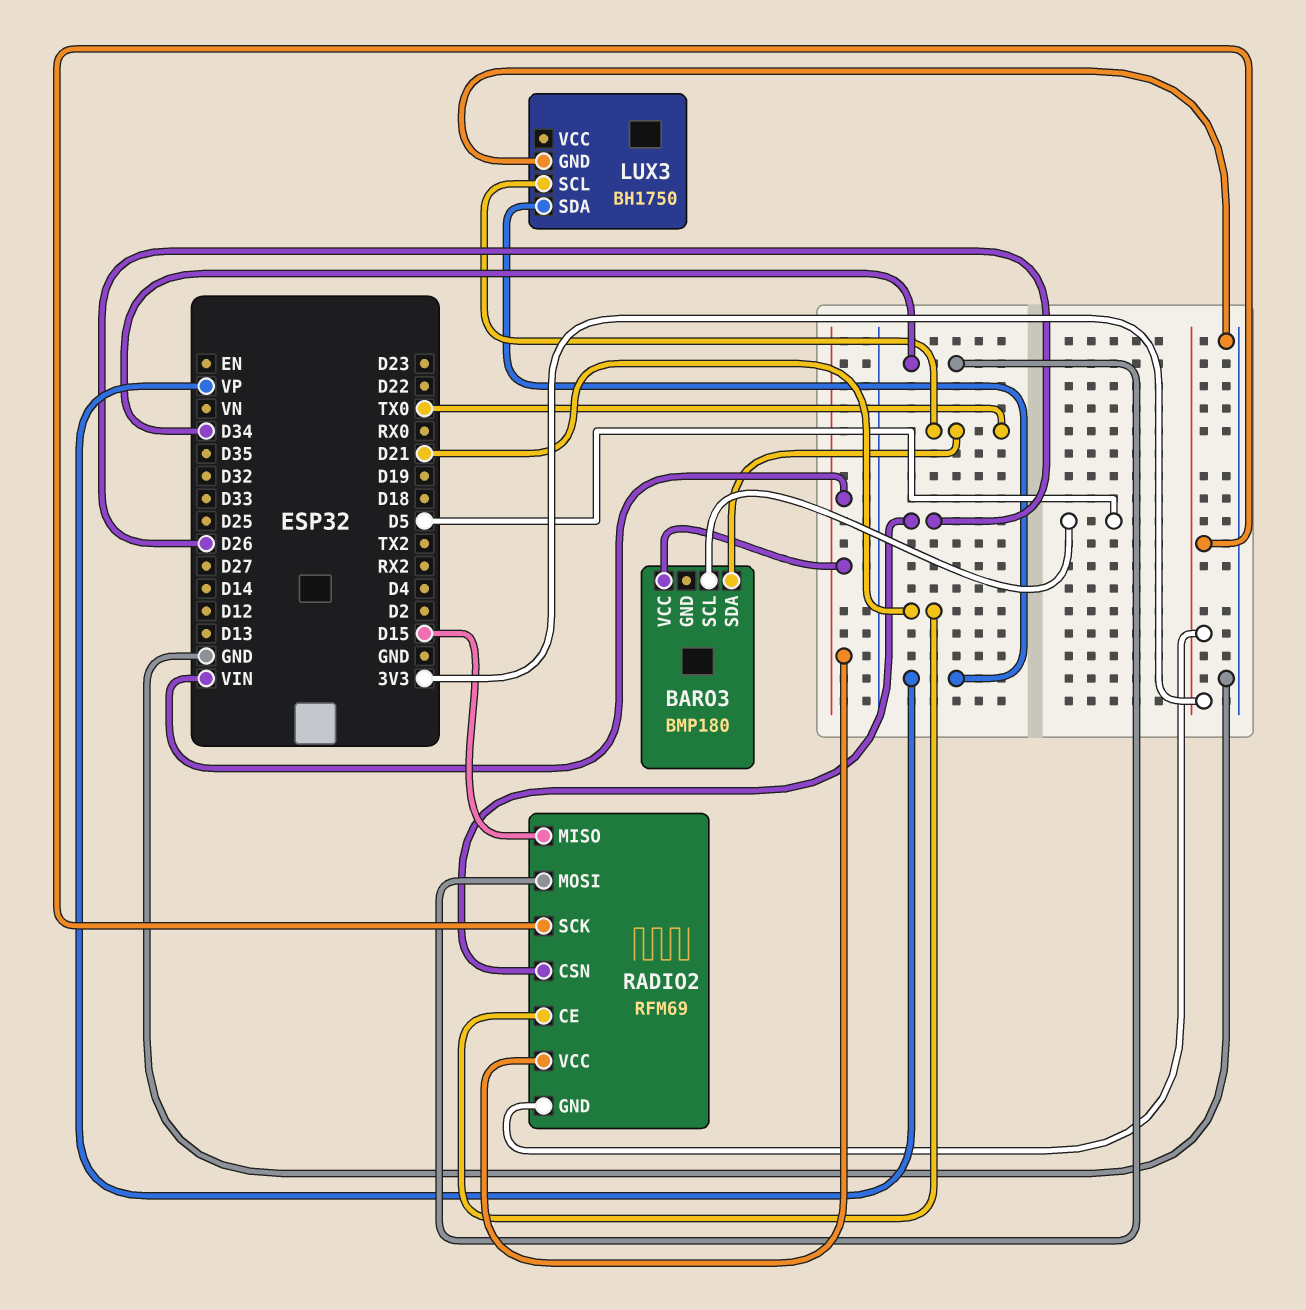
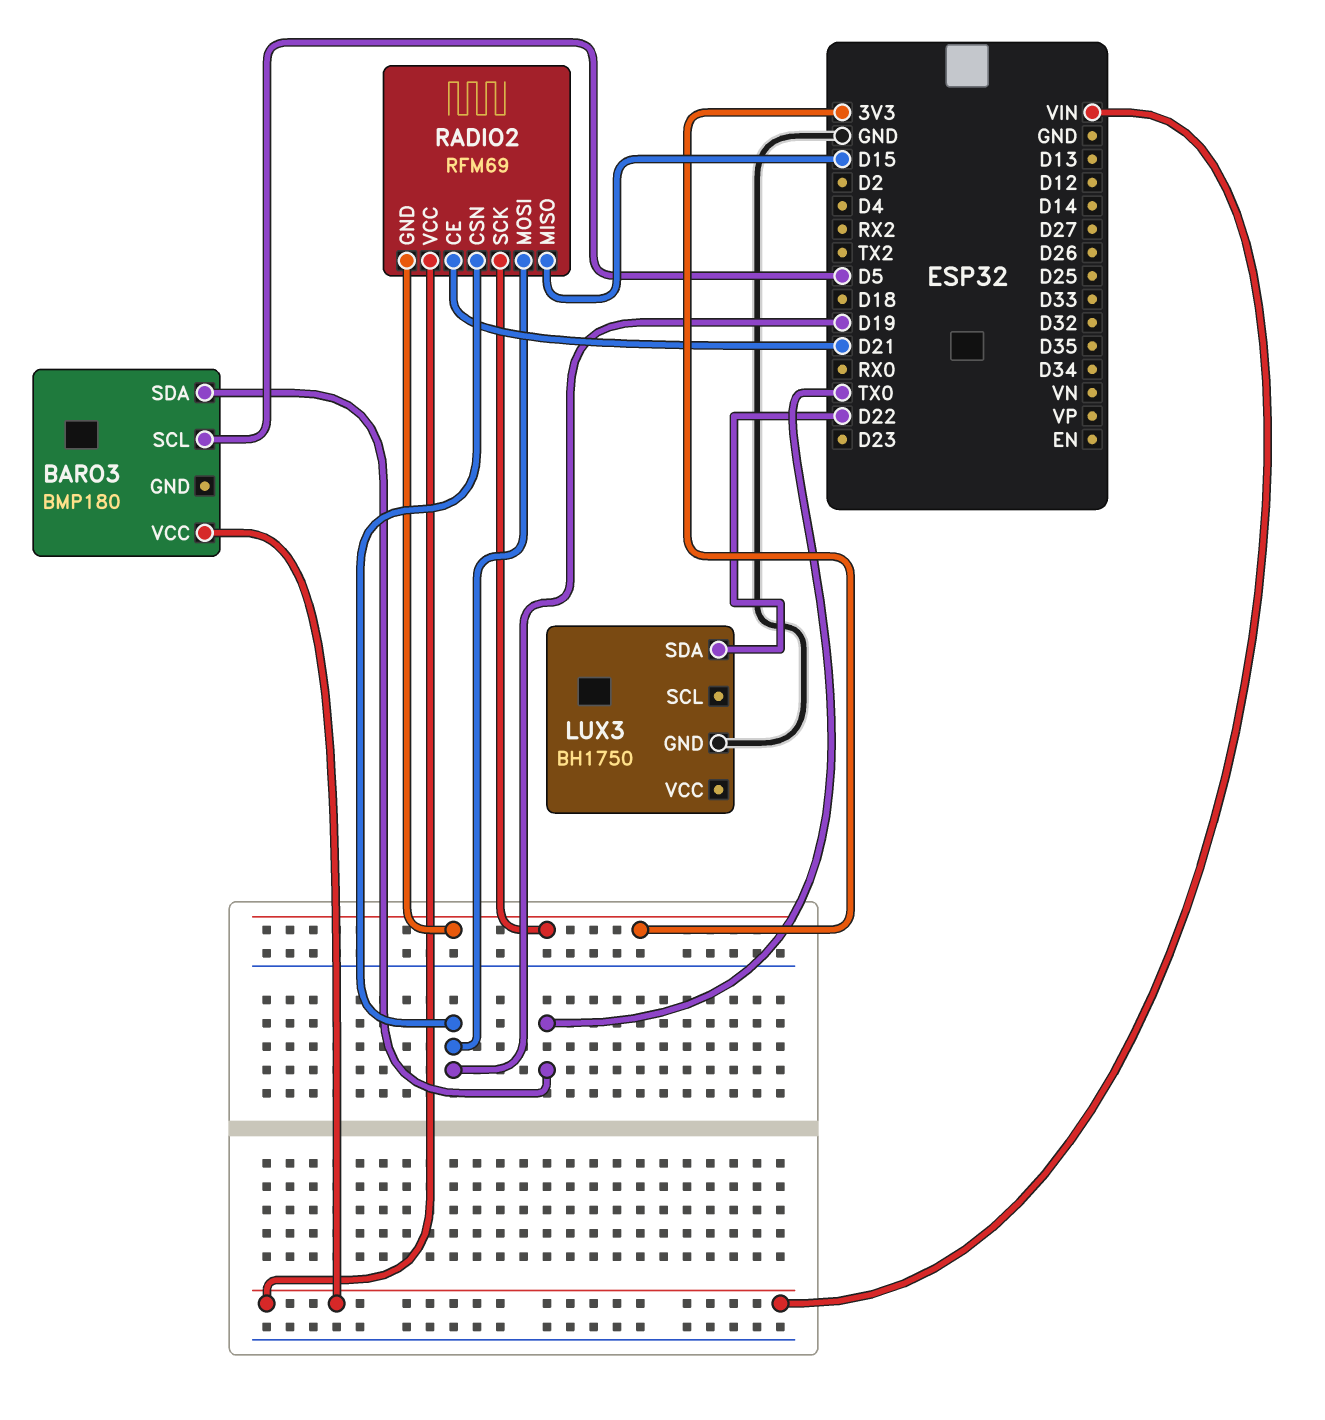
LUX3 pin SCL: TX0 -> none
LUX3 pin SDA: VP -> D22
RADIO2 pin CSN: D26 -> D19
RADIO2 pin MOSI: D34 -> D19

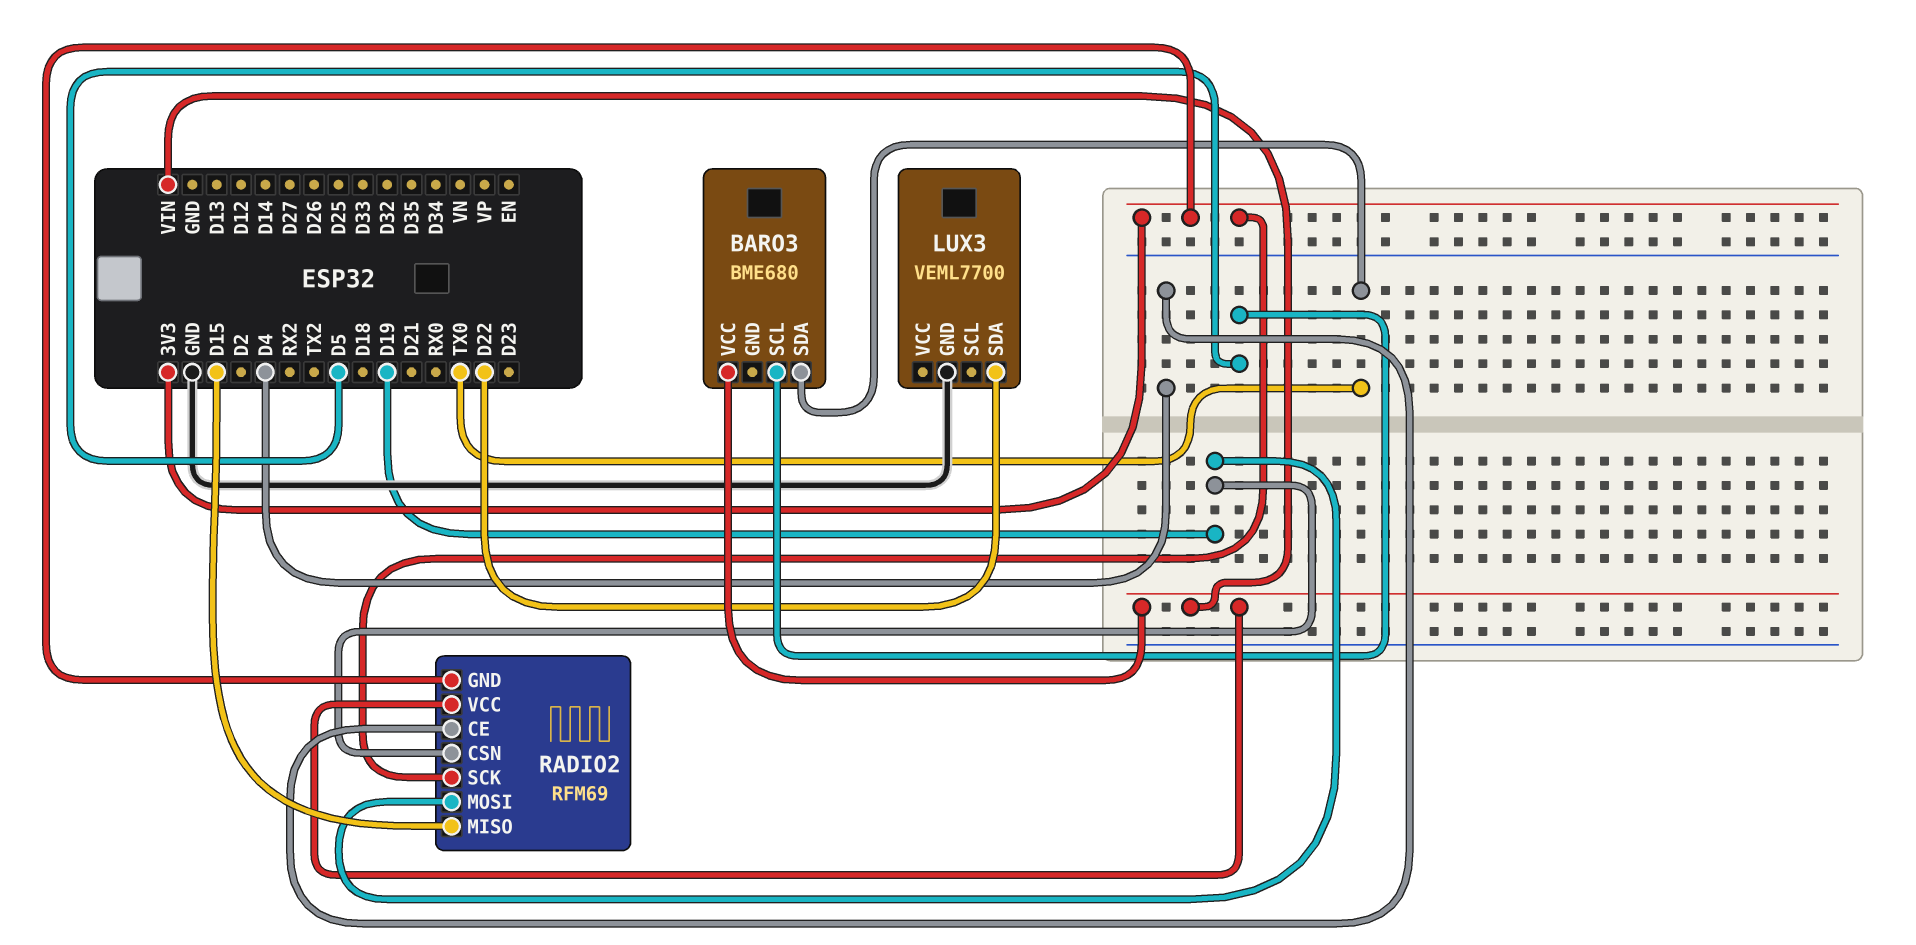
BARO3: BMP180 -> BME680
LUX3: BH1750 -> VEML7700
RADIO2 pin CE: D21 -> D4

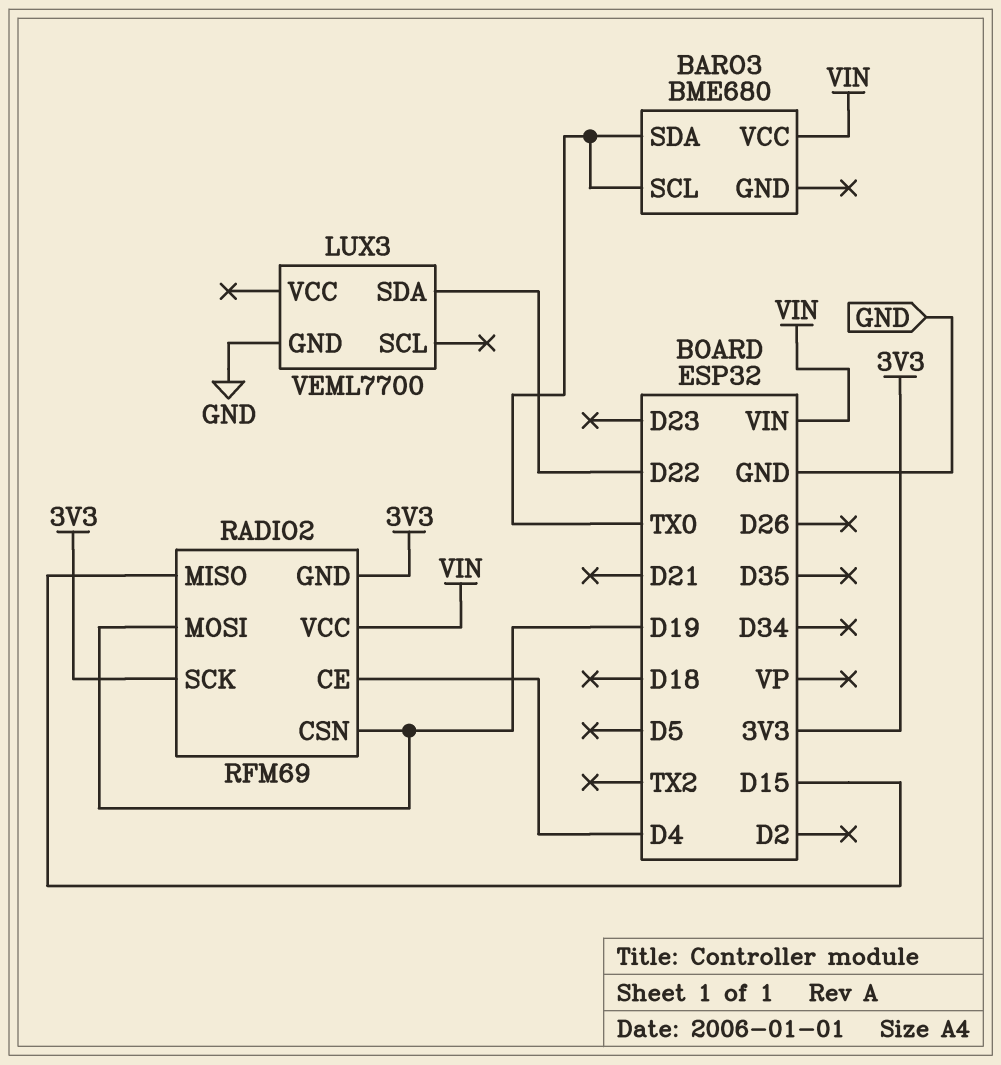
BARO3 pin SCL: D5 -> TX0

